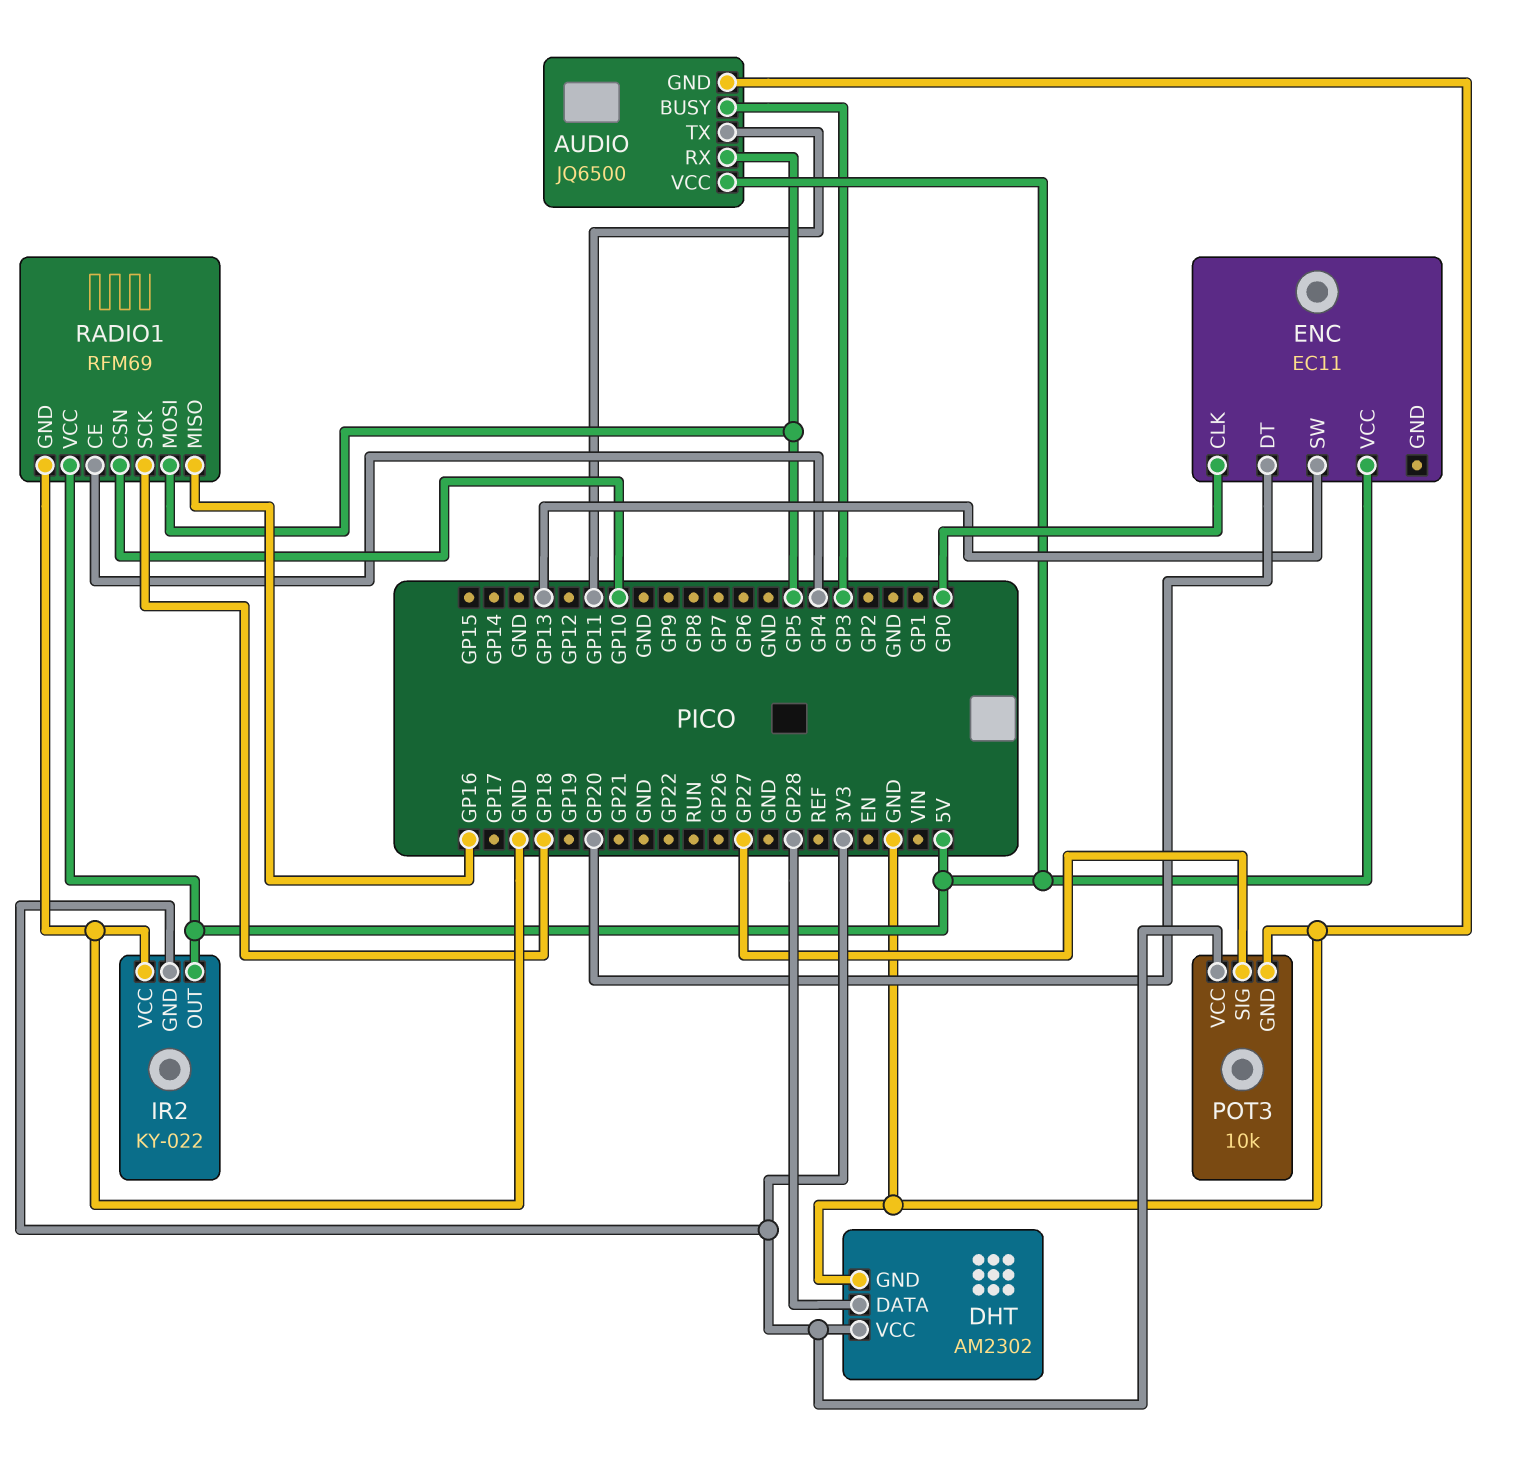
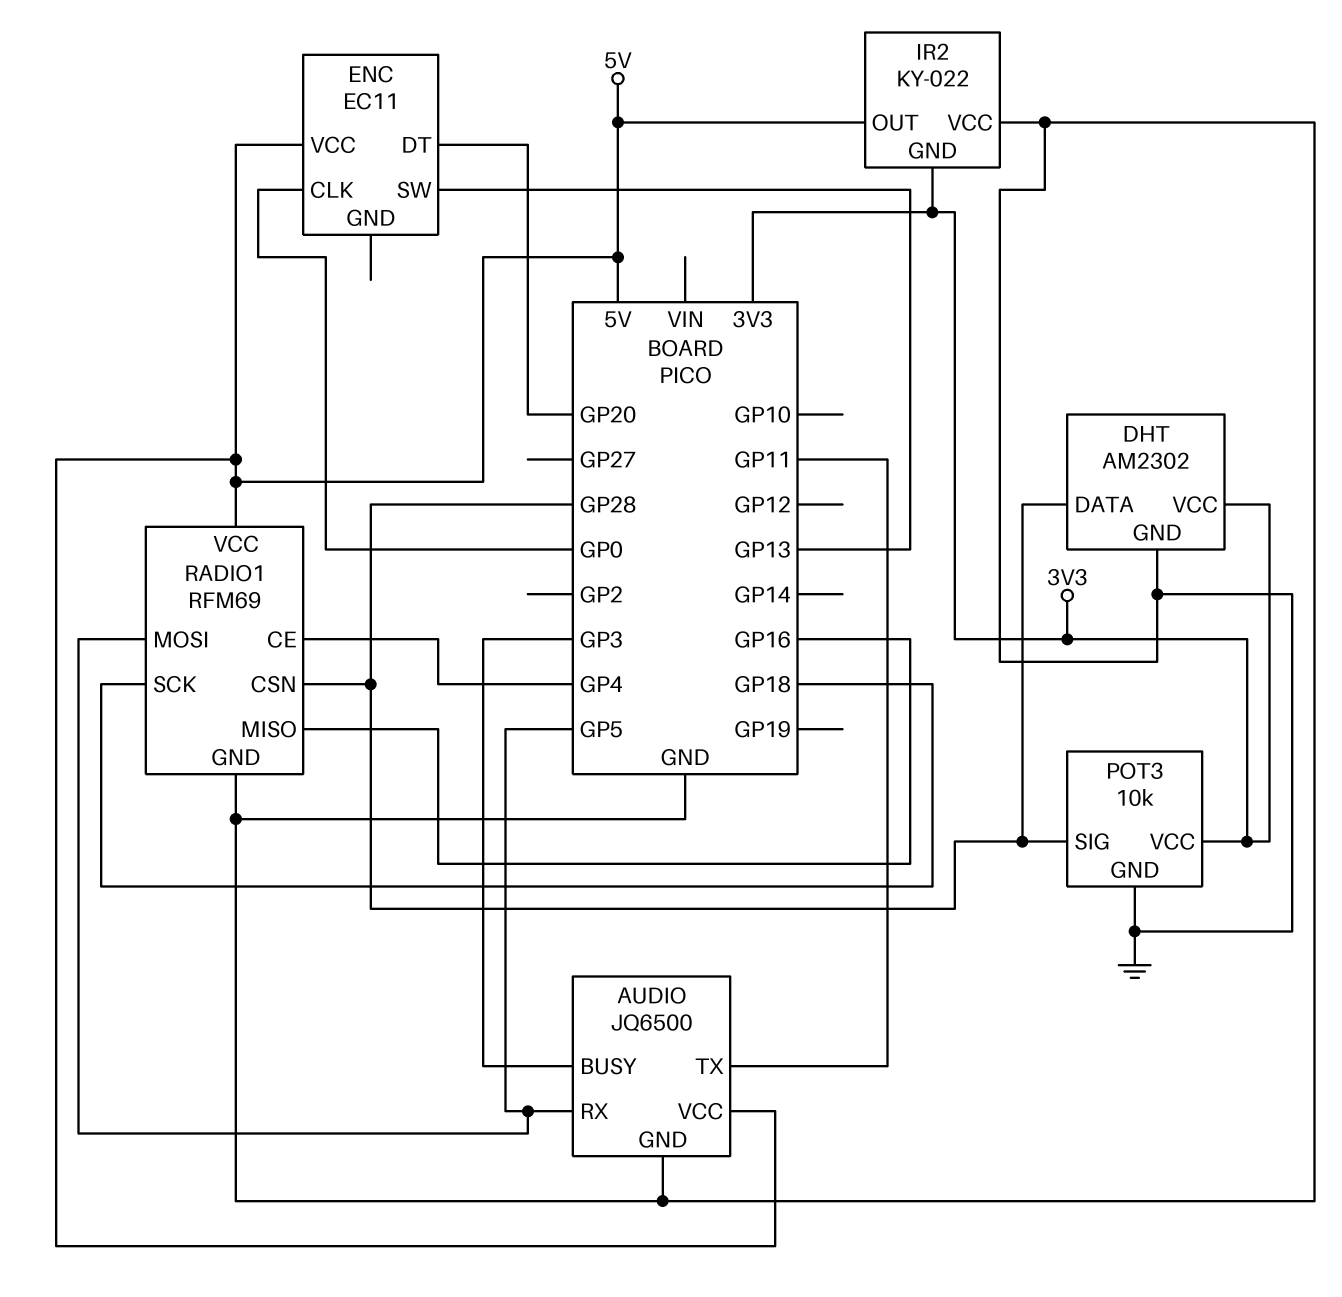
POT3 pin SIG: GP27 -> GP28
RADIO1 pin CSN: GP10 -> GP28

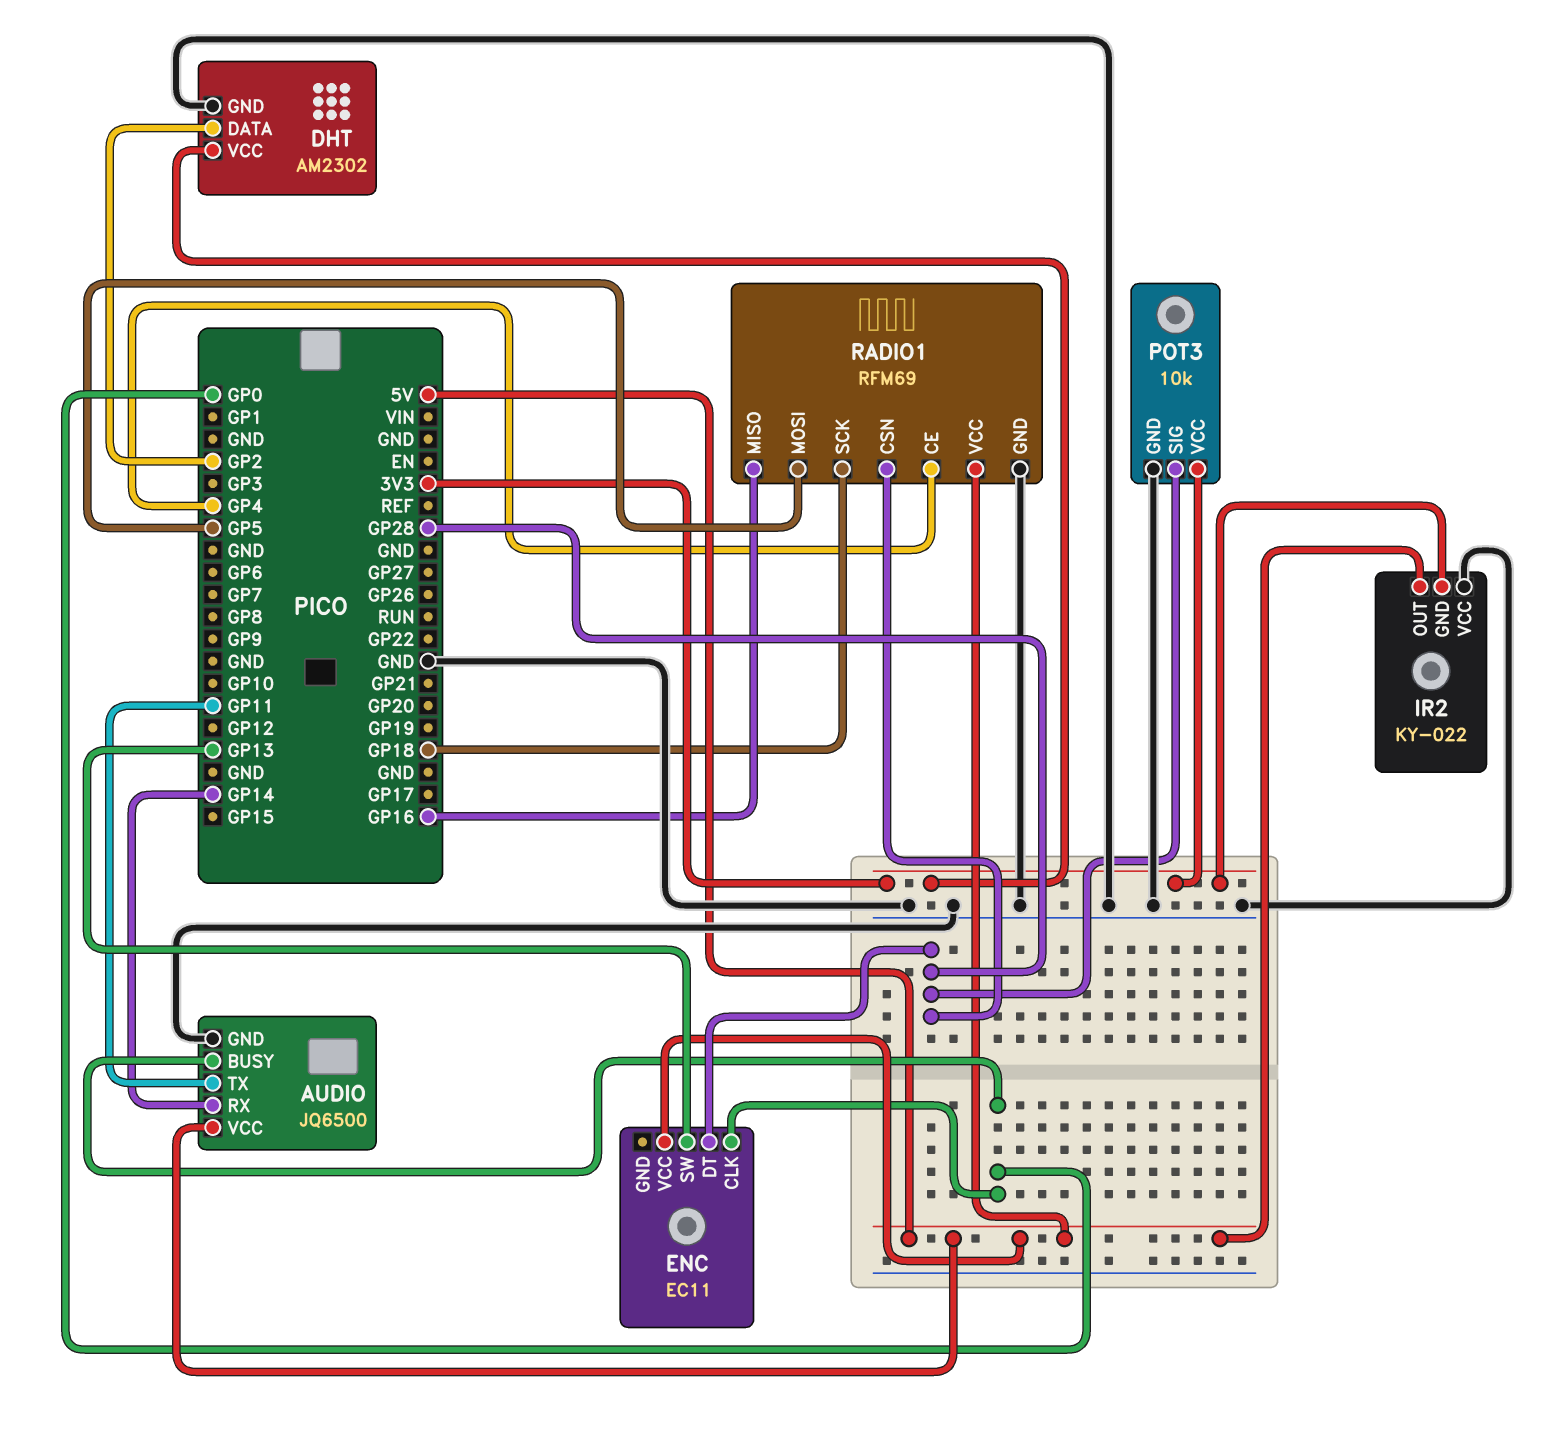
AUDIO pin BUSY: GP3 -> GP0
AUDIO pin RX: GP5 -> GP14
DHT pin DATA: GP28 -> GP2
ENC pin DT: GP20 -> GP28

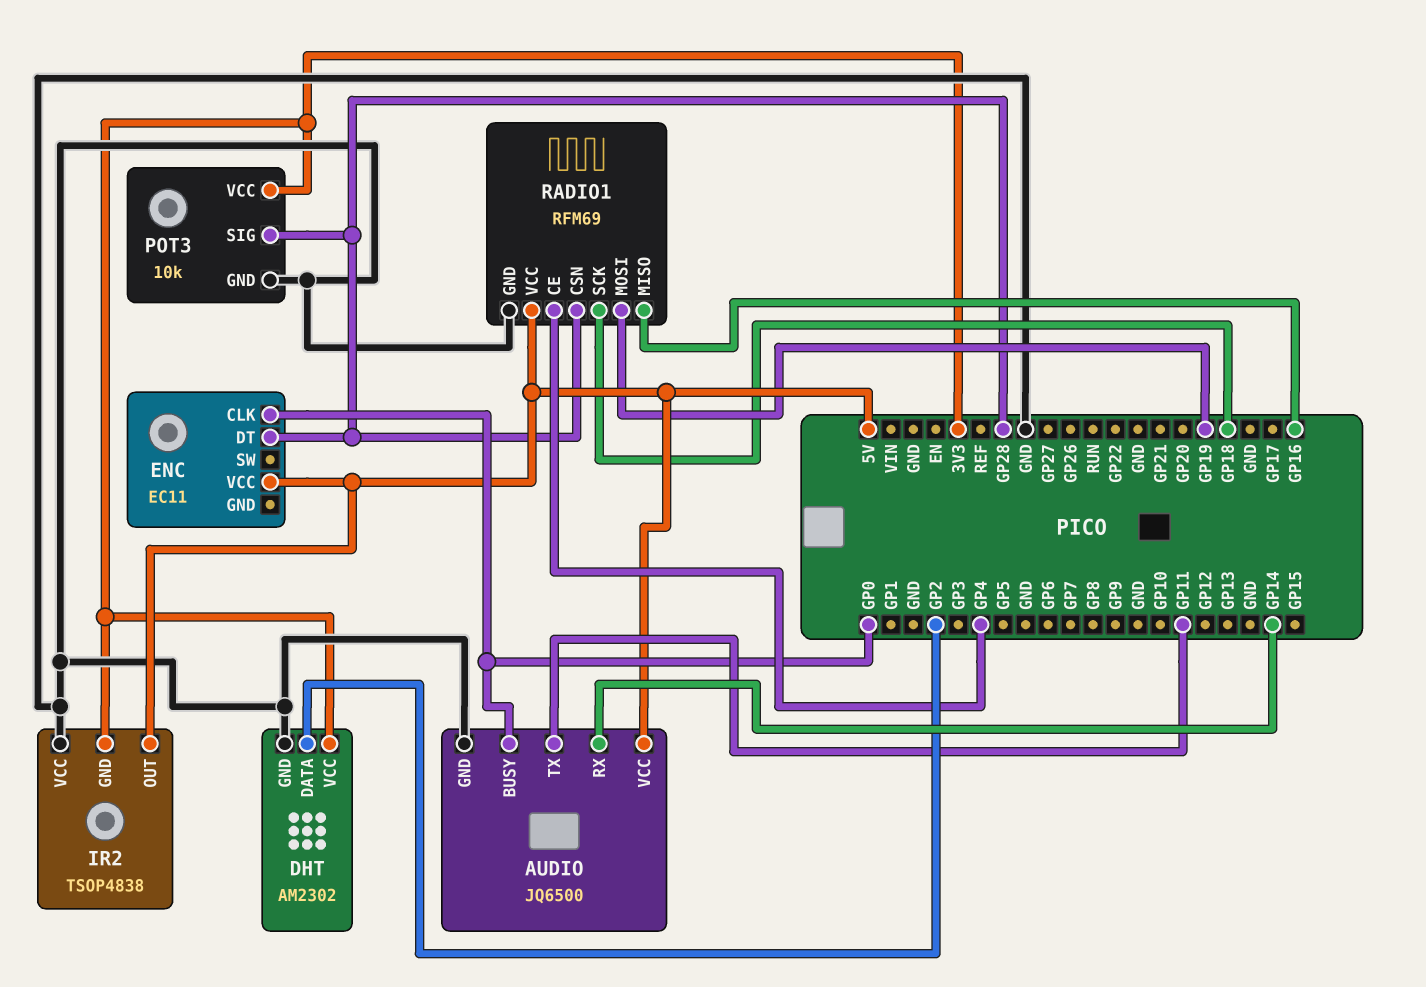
ENC pin SW: GP13 -> none
IR2: KY-022 -> TSOP4838
RADIO1 pin MOSI: GP5 -> GP19

